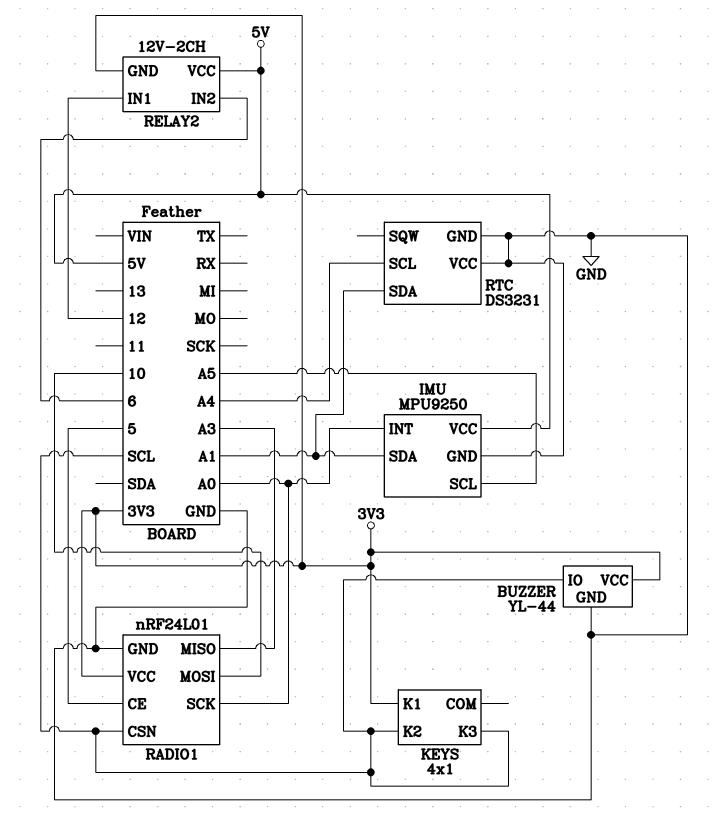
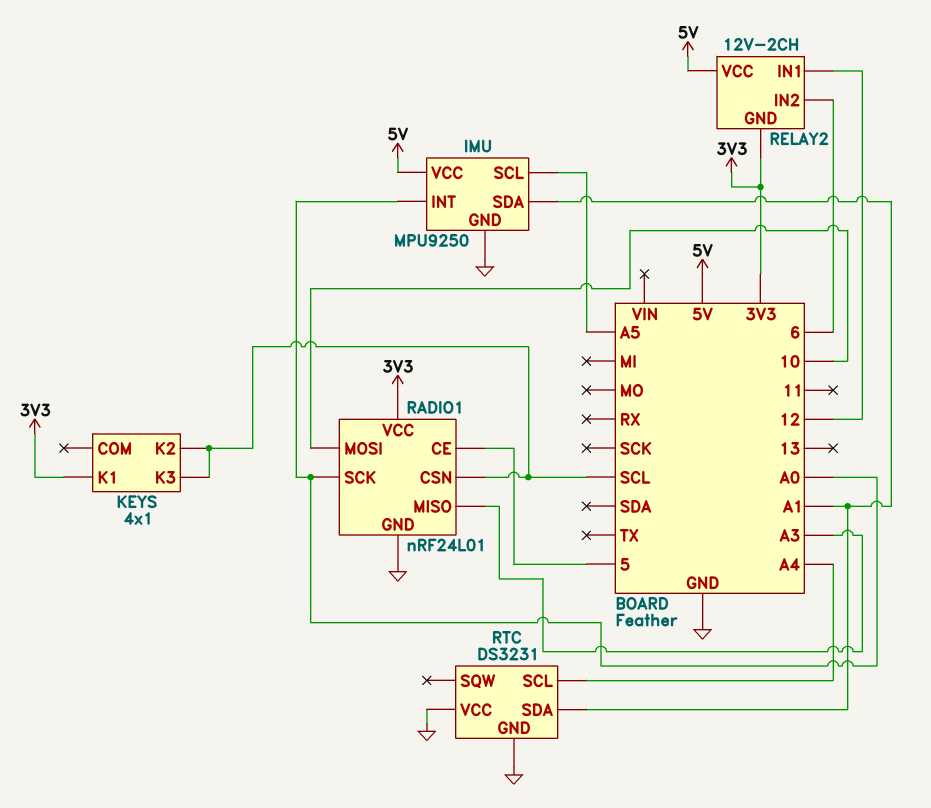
BUZZER: YL-44 -> none
BUZZER pin GND: GND -> none
BUZZER pin IO: SCL -> none
BUZZER pin VCC: 3V3 -> none

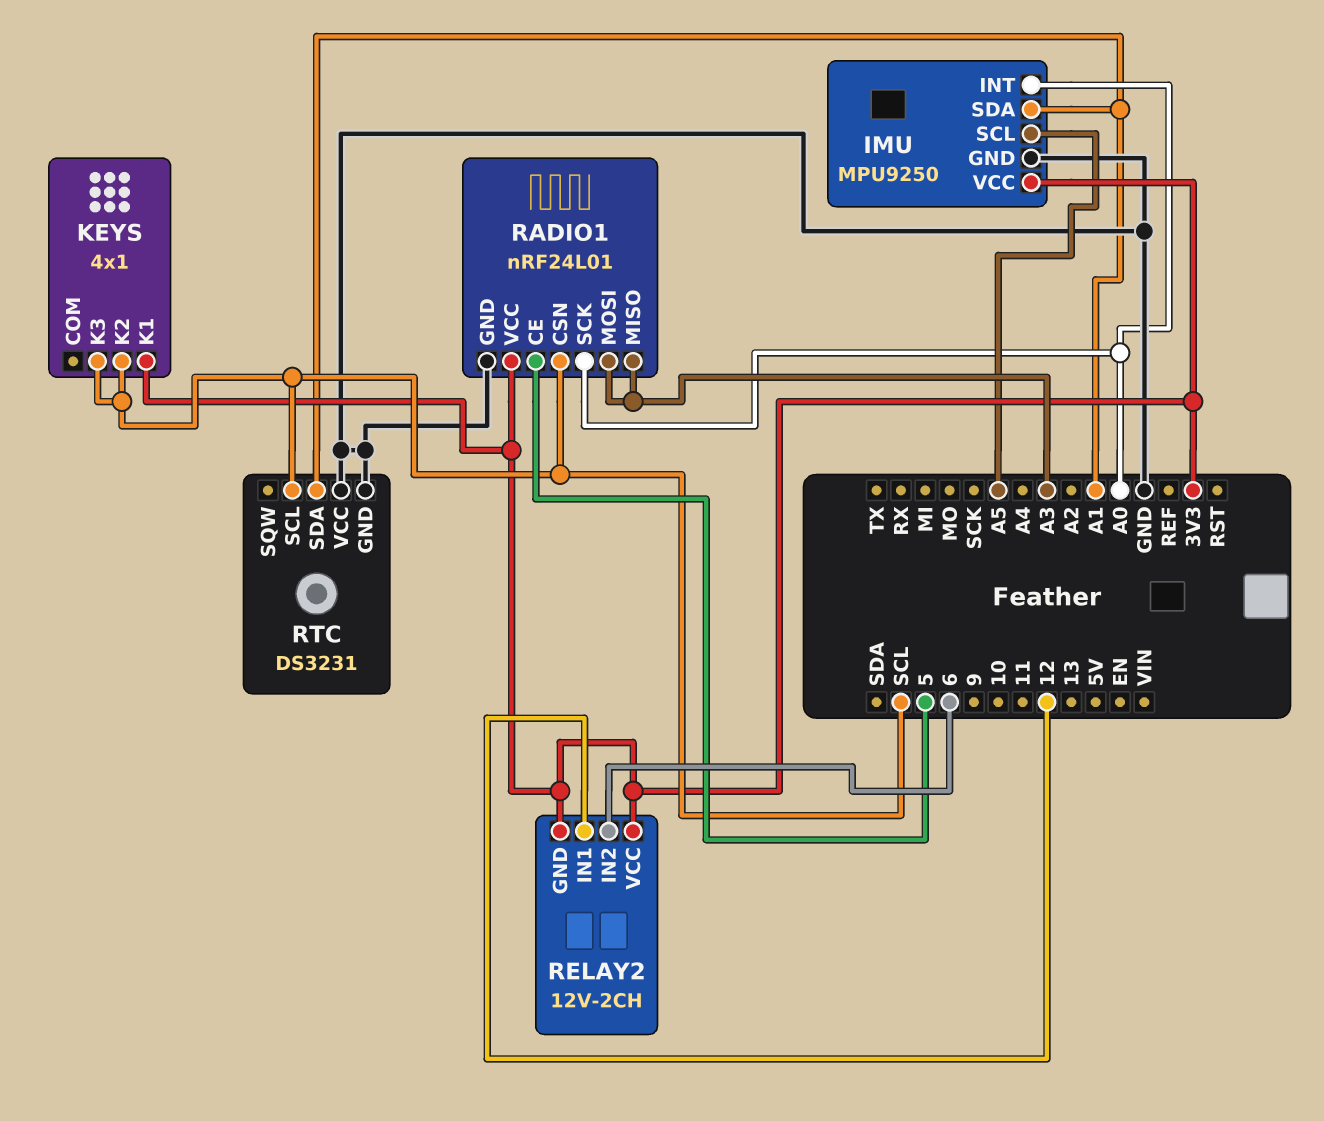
IMU pin VCC: 5V -> 3V3
RADIO1 pin MOSI: 10 -> A3
RELAY2 pin VCC: 5V -> 3V3
RTC pin SCL: A4 -> SCL

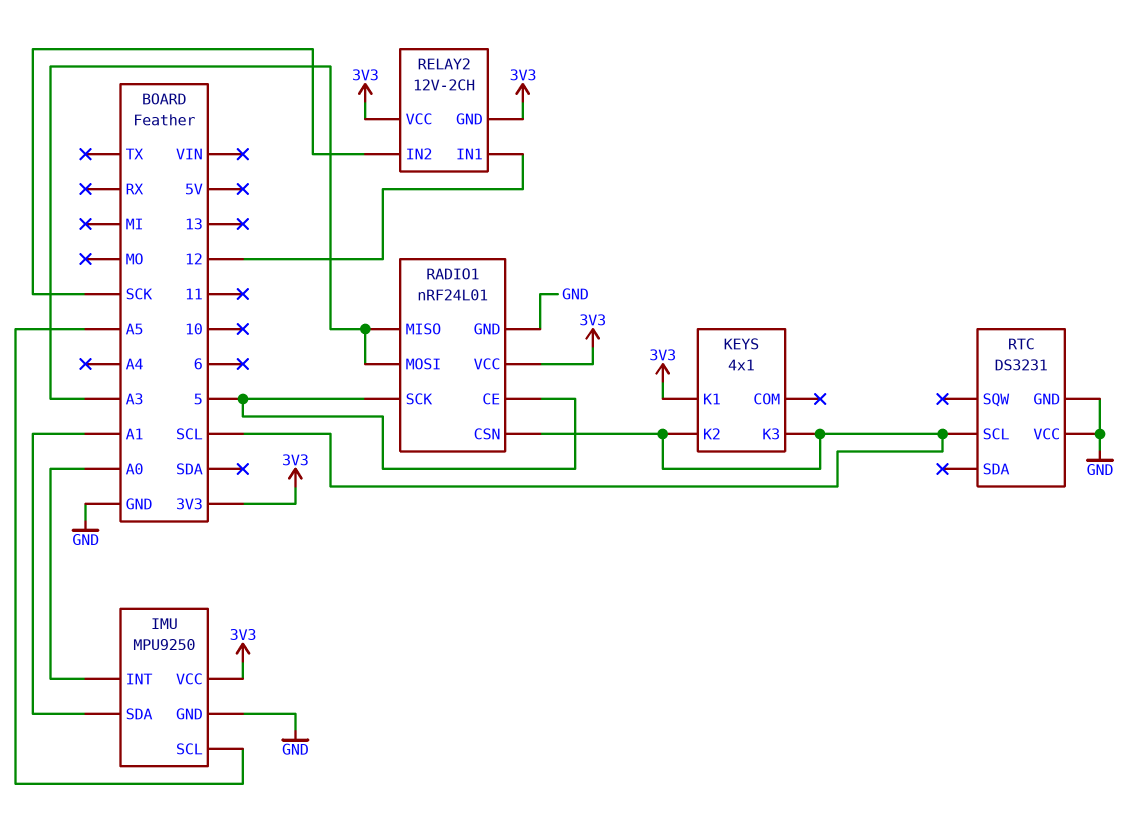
RADIO1 pin SCK: A0 -> 5
RELAY2 pin IN2: 6 -> SCK
RTC pin SDA: A1 -> none

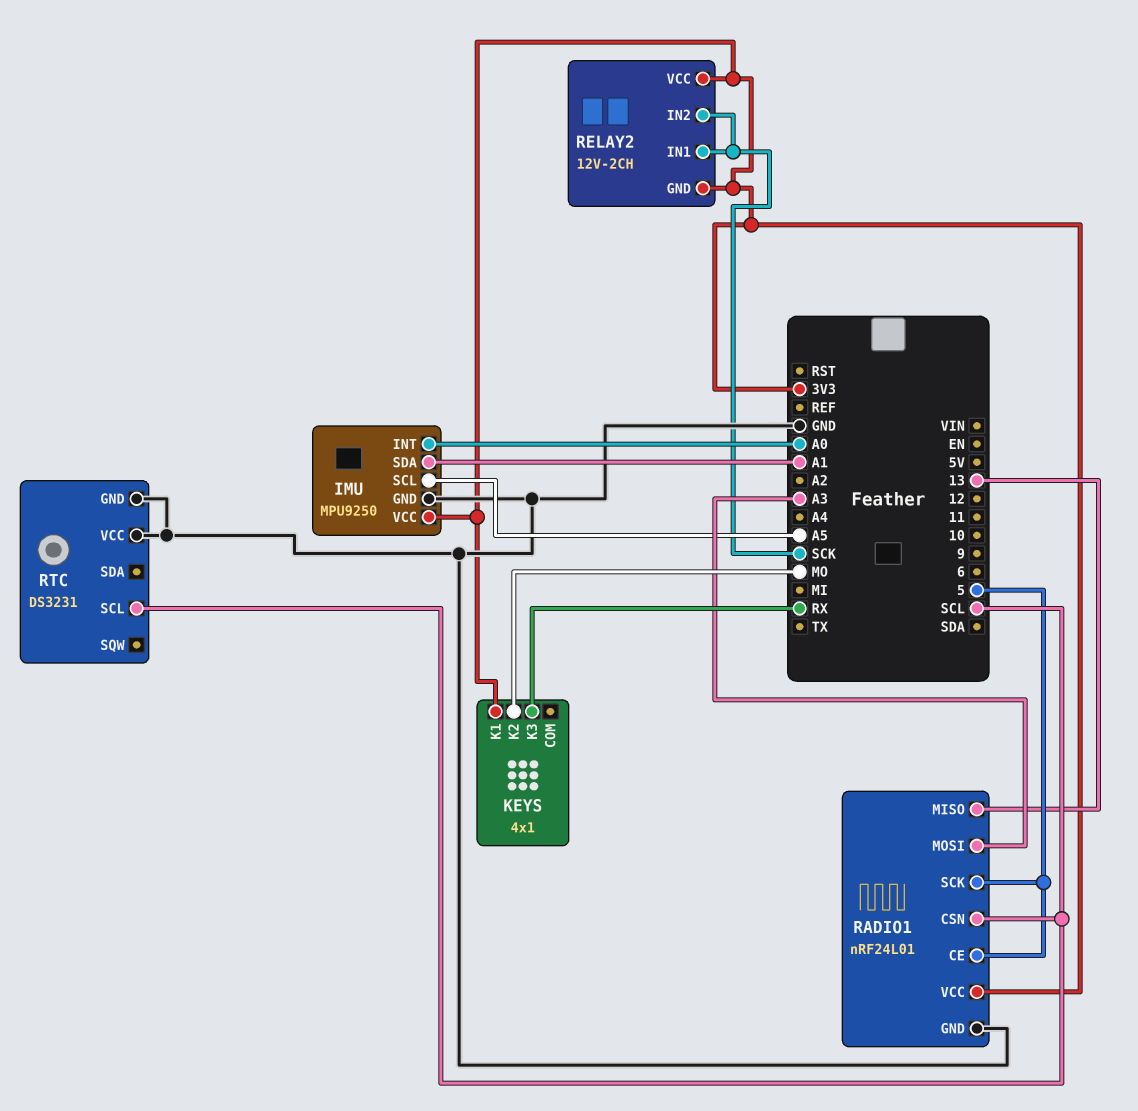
KEYS pin K2: SCL -> MO
KEYS pin K3: SCL -> RX
RADIO1 pin MISO: A3 -> 13
RELAY2 pin IN1: 12 -> SCK

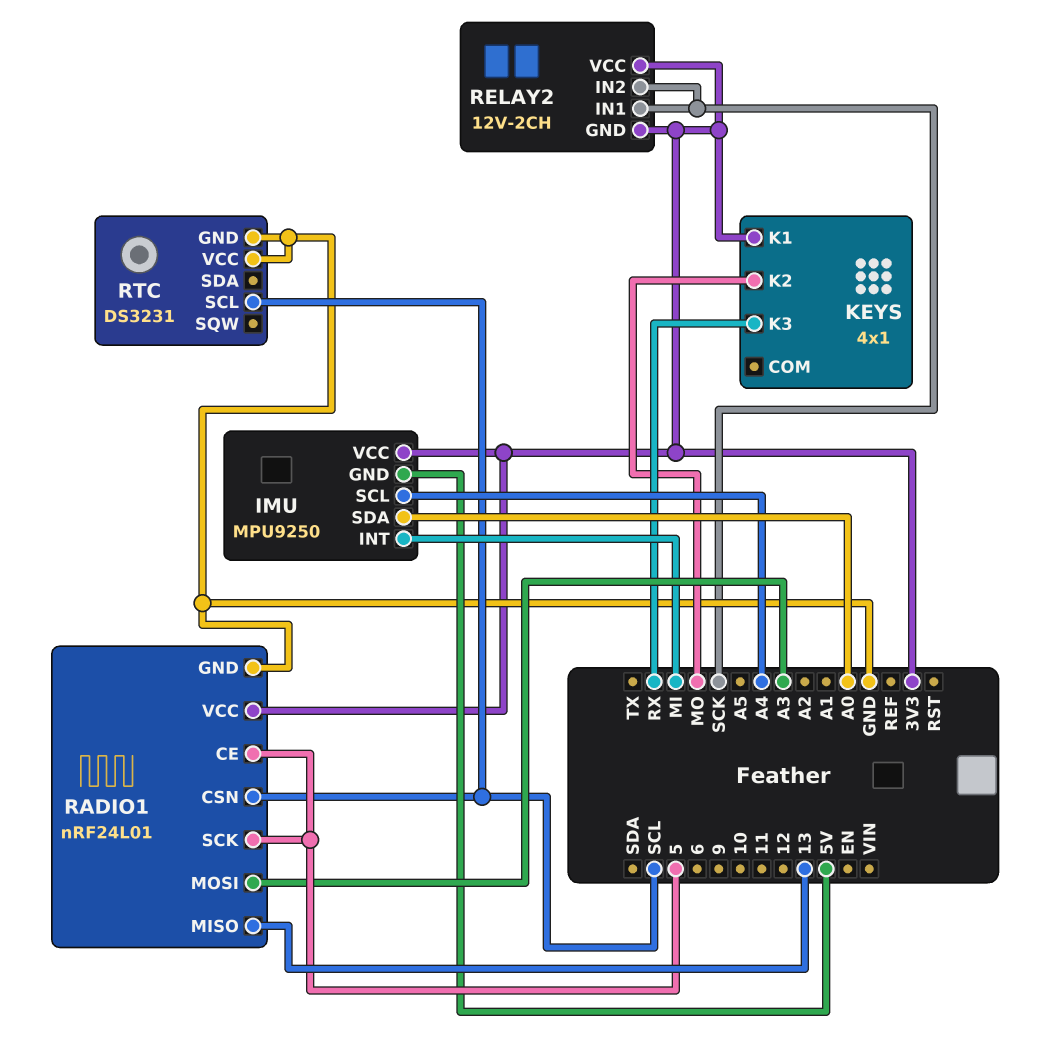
IMU pin GND: GND -> 5V
IMU pin INT: A0 -> MI
IMU pin SCL: A5 -> A4
IMU pin SDA: A1 -> A0

